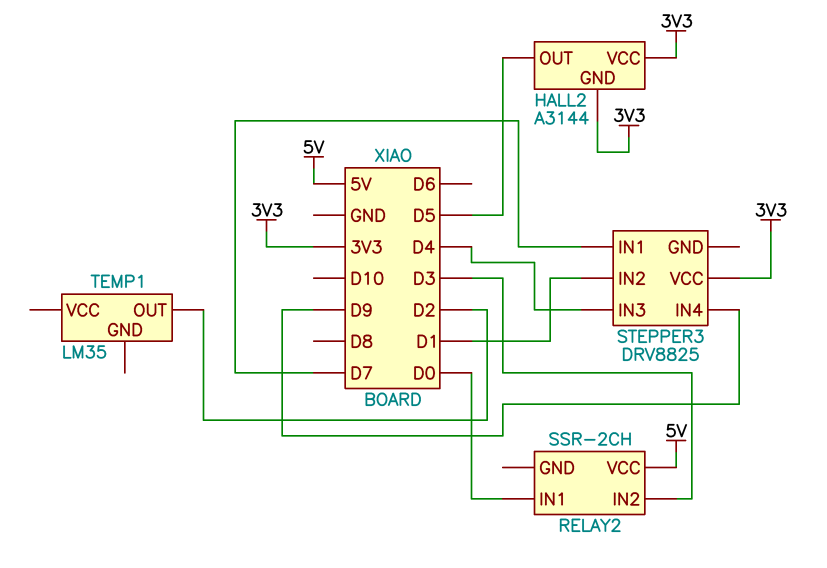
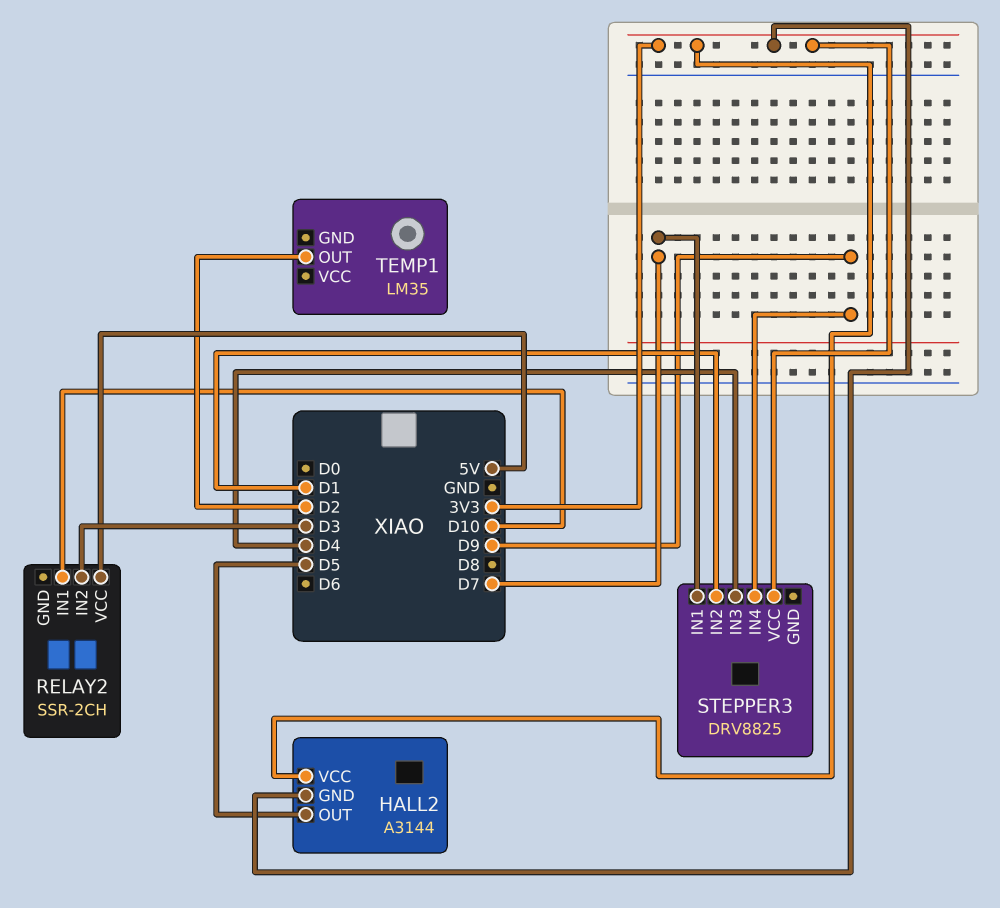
RELAY2 pin IN1: D0 -> D10

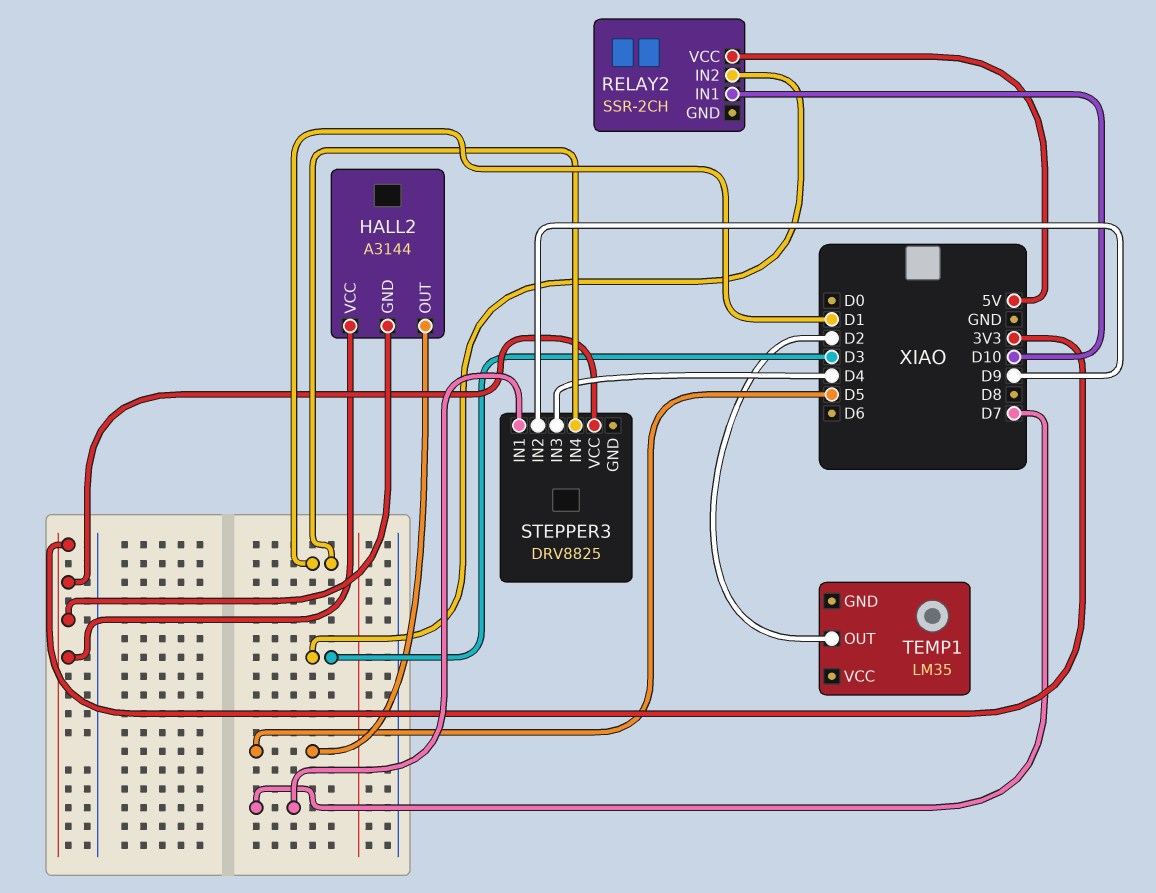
STEPPER3 pin IN2: D1 -> D9
STEPPER3 pin IN4: D9 -> D1

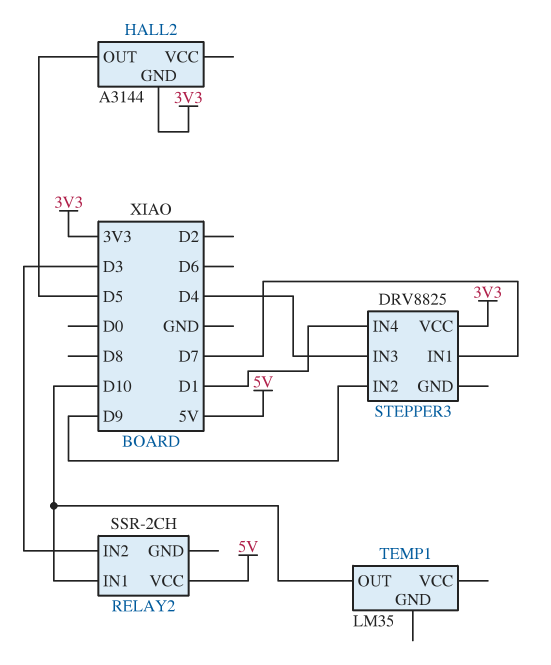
HALL2 pin VCC: 3V3 -> none
TEMP1 pin OUT: D2 -> D10

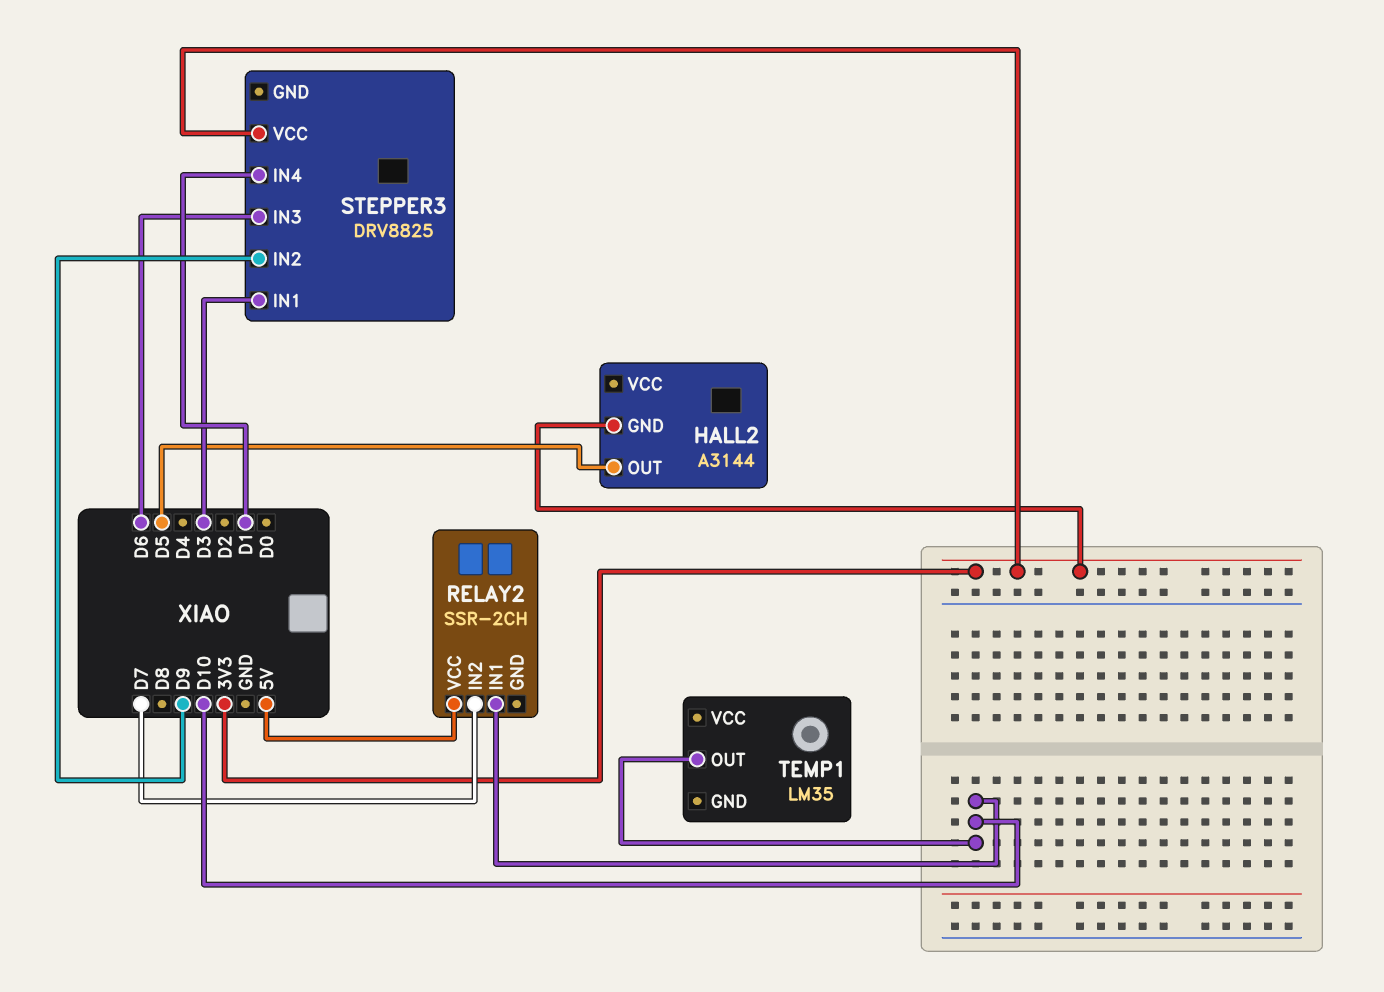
RELAY2 pin IN2: D3 -> D7
STEPPER3 pin IN1: D7 -> D3
STEPPER3 pin IN3: D4 -> D6

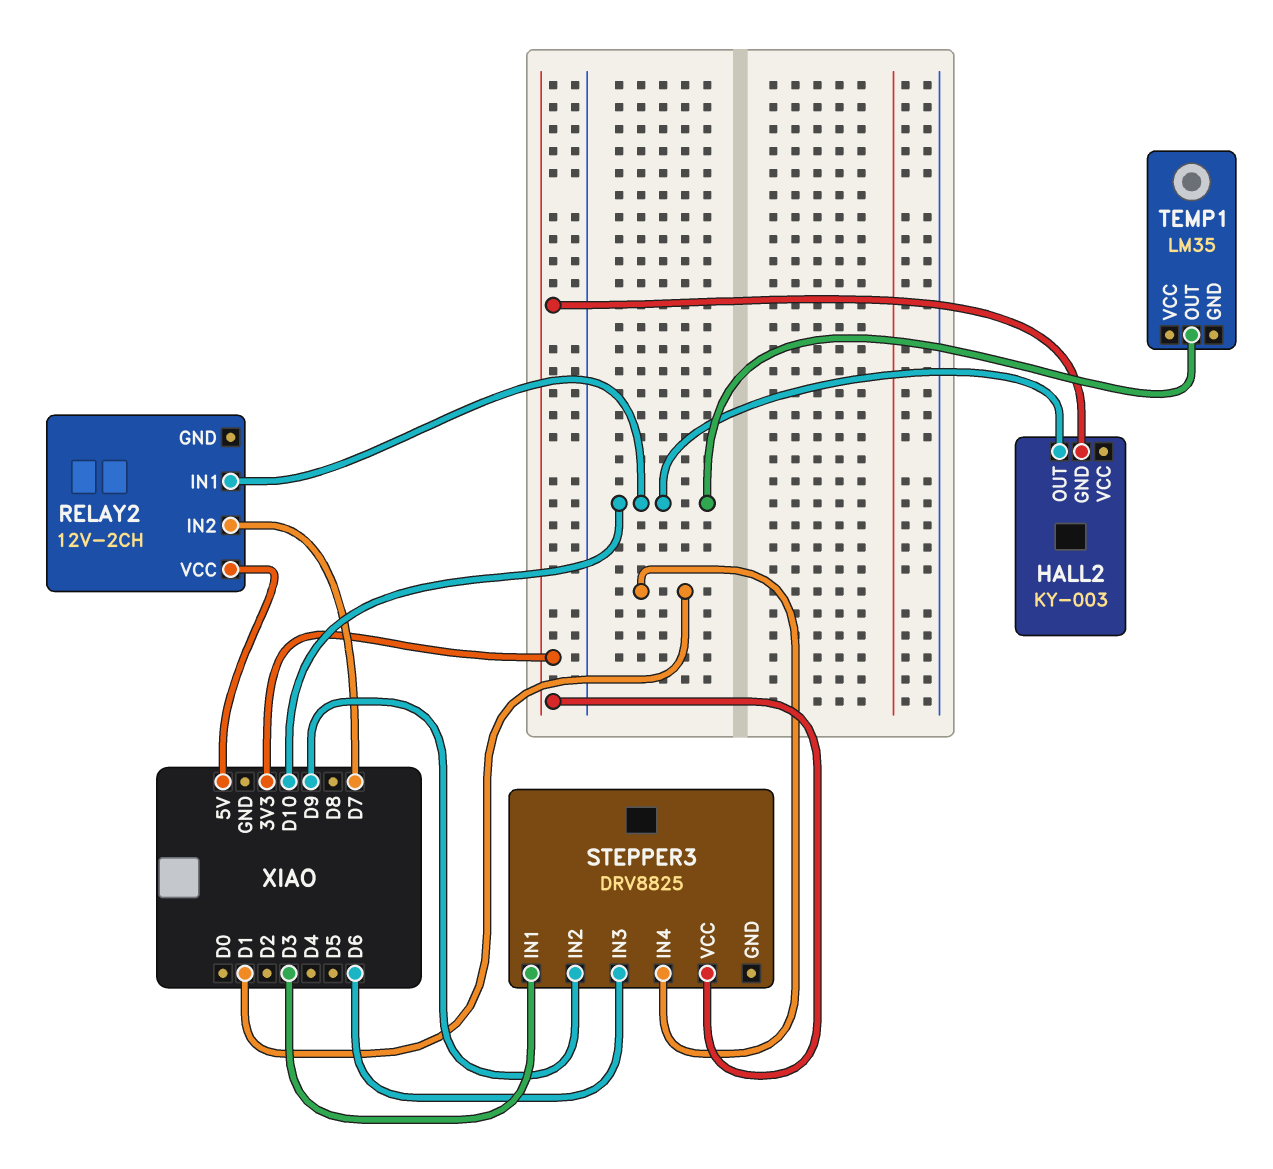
HALL2: A3144 -> KY-003
HALL2 pin OUT: D5 -> D10
RELAY2: SSR-2CH -> 12V-2CH

